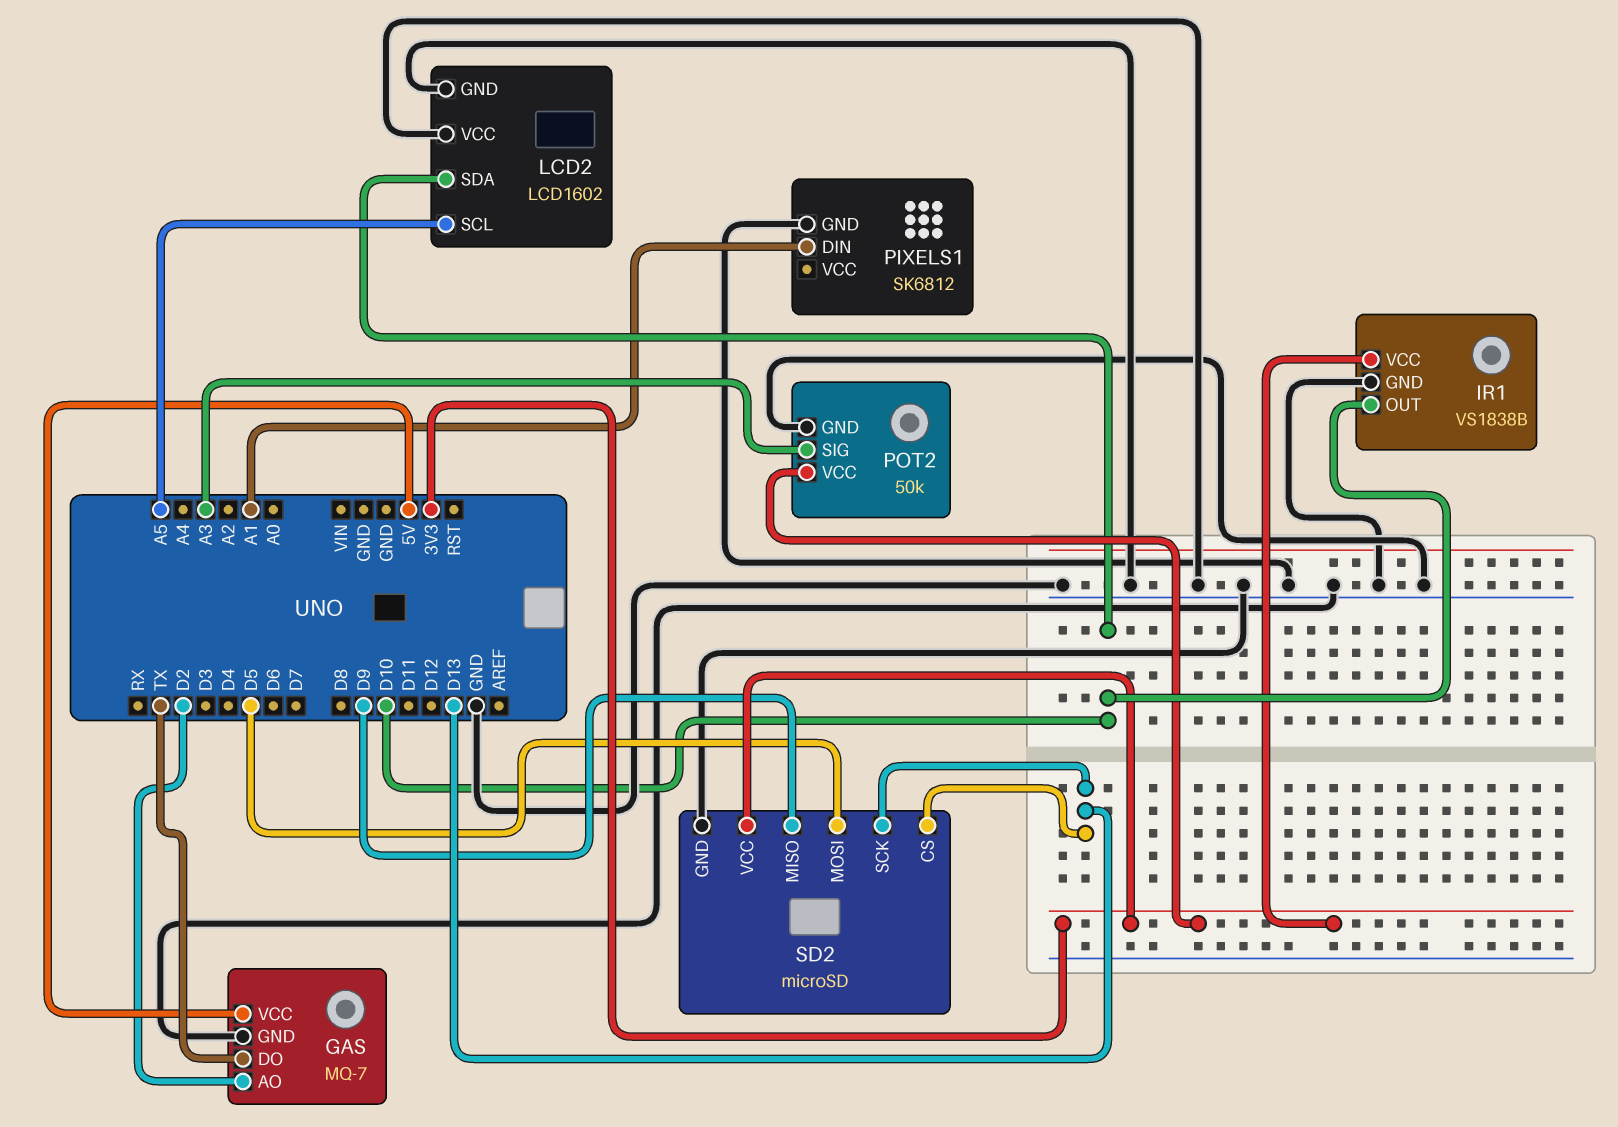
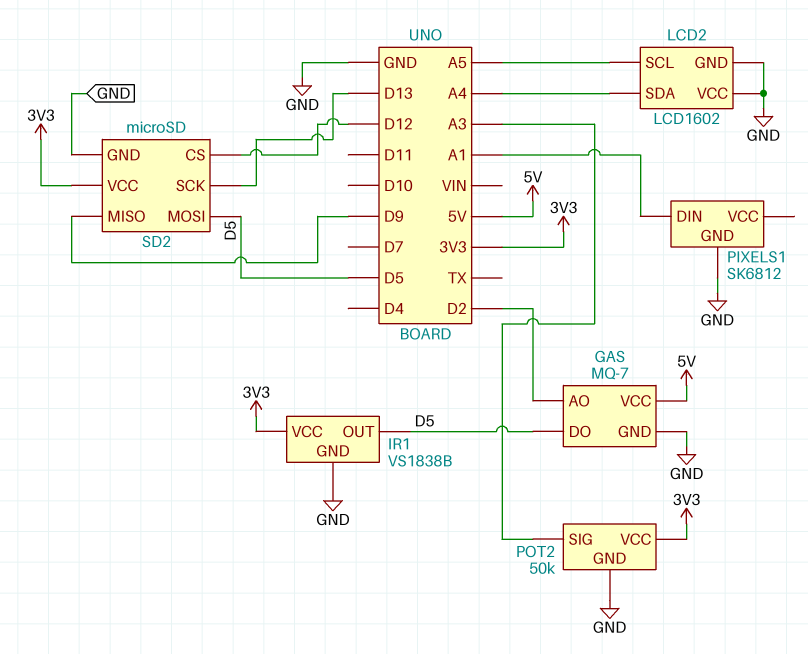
GAS pin DO: TX -> D5
IR1 pin OUT: D10 -> D5
LCD2 pin SDA: D10 -> A4
SD2 pin CS: D13 -> D12

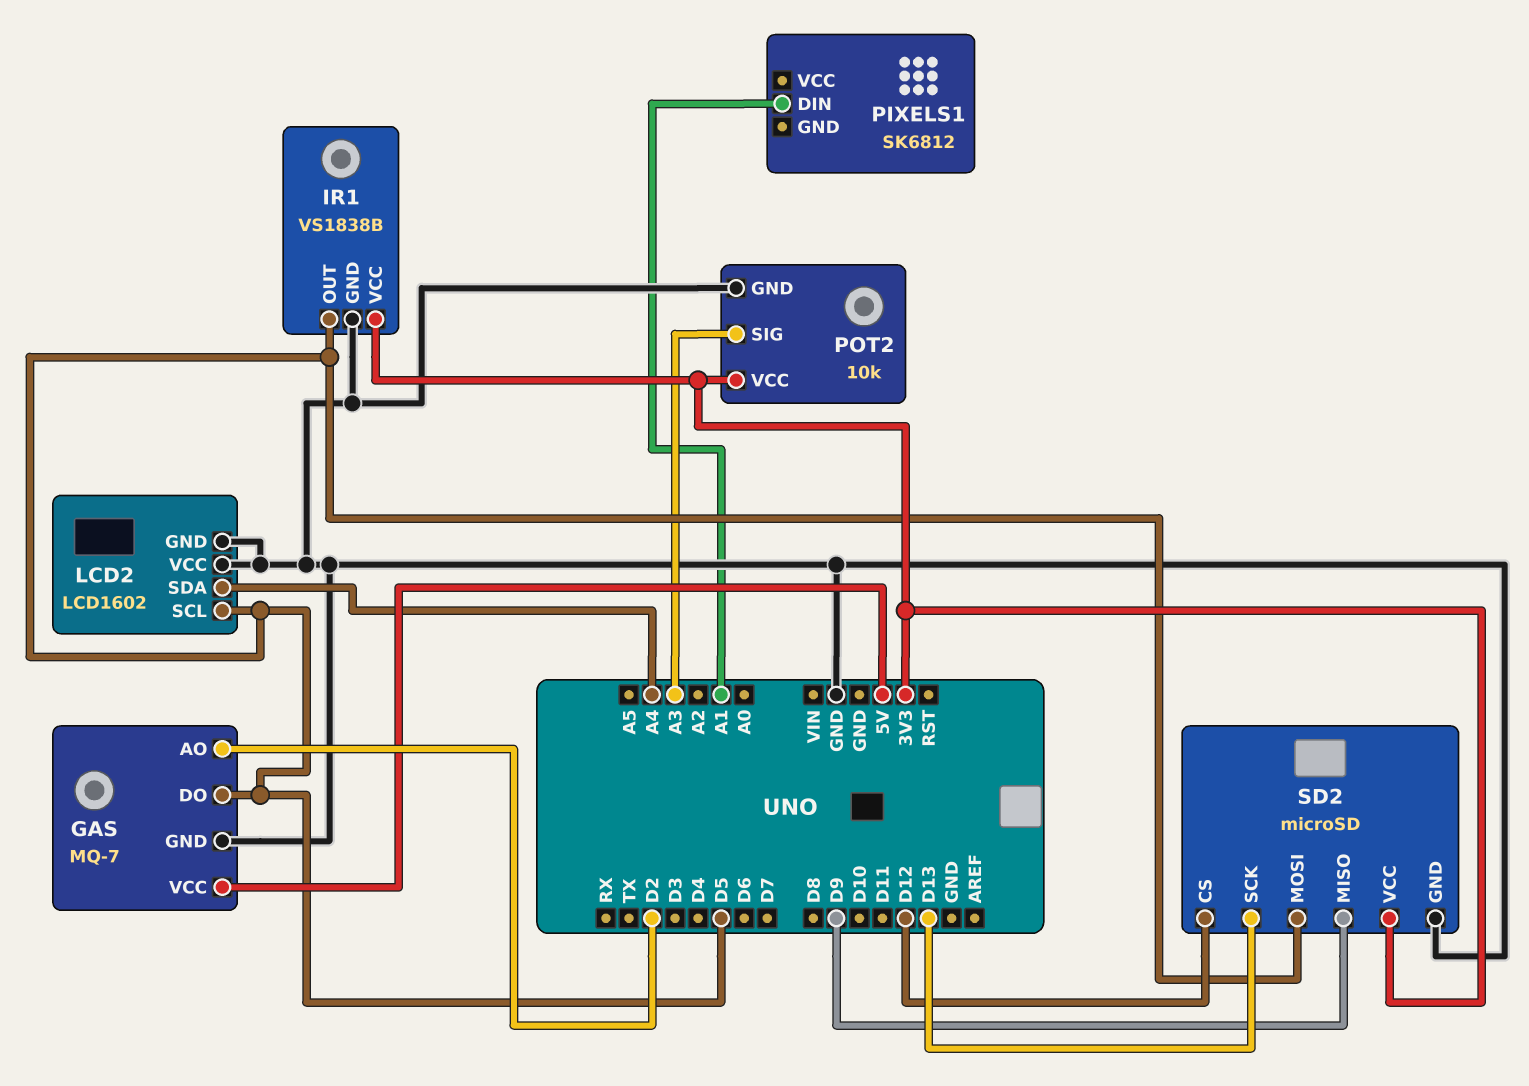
LCD2 pin SCL: A5 -> D5
PIXELS1 pin GND: GND -> none
POT2: 50k -> 10k

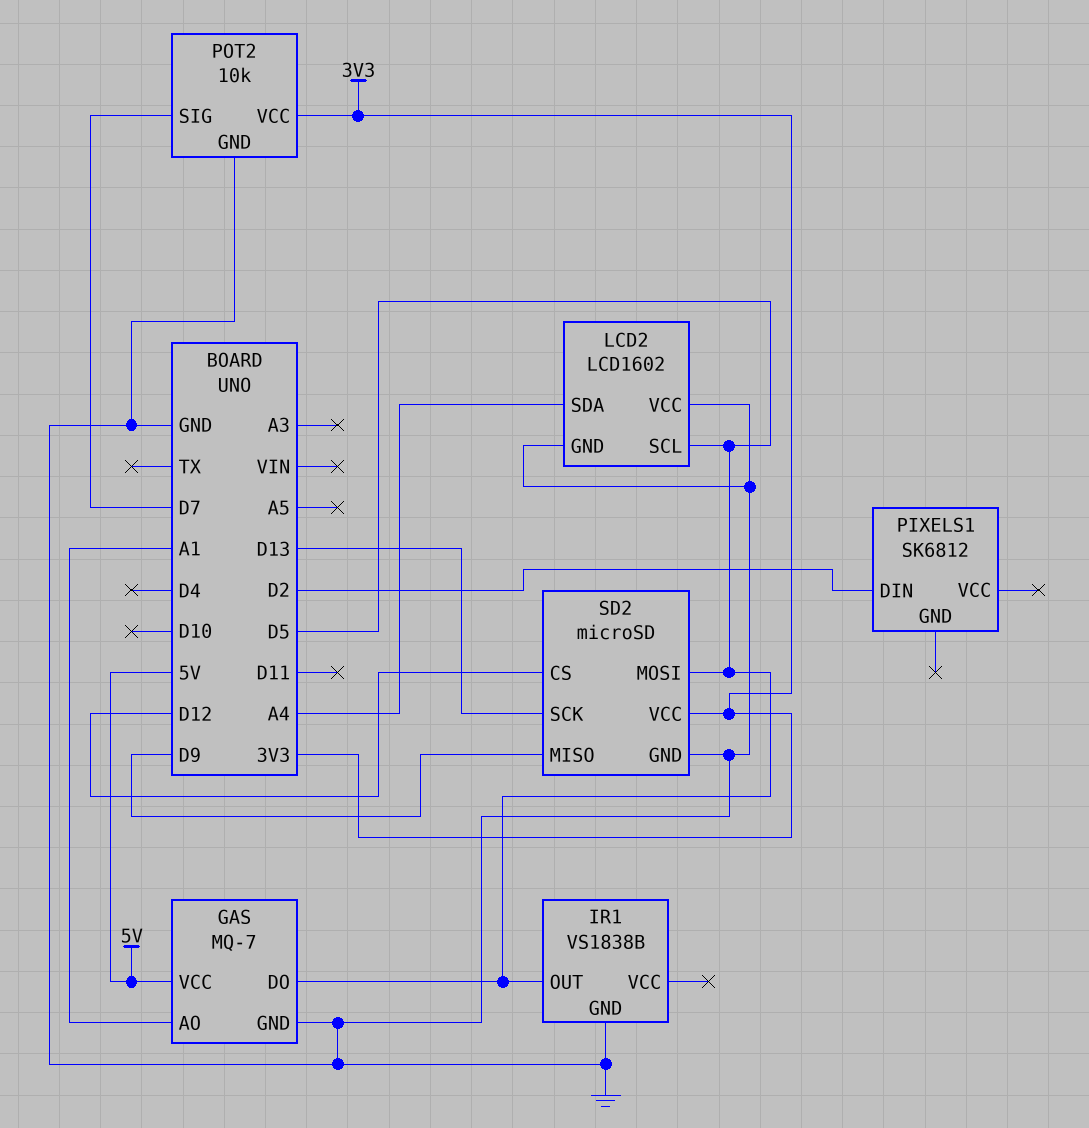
GAS pin AO: D2 -> A1
IR1 pin VCC: 3V3 -> none
PIXELS1 pin DIN: A1 -> D2
POT2 pin SIG: A3 -> D7

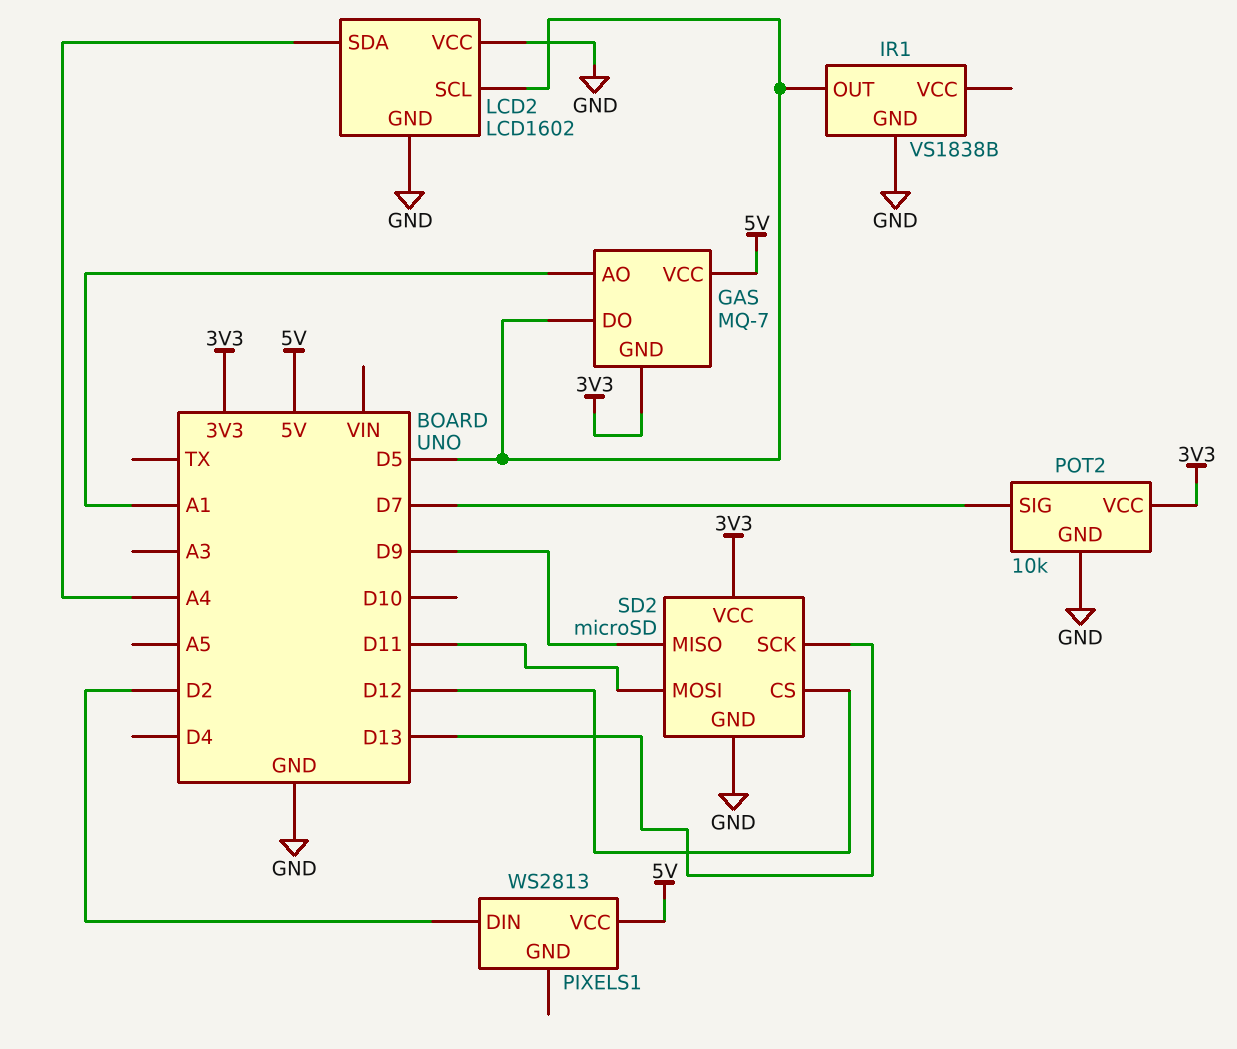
GAS pin GND: GND -> 3V3
PIXELS1: SK6812 -> WS2813
PIXELS1 pin VCC: none -> 5V
SD2 pin MOSI: D5 -> D11

